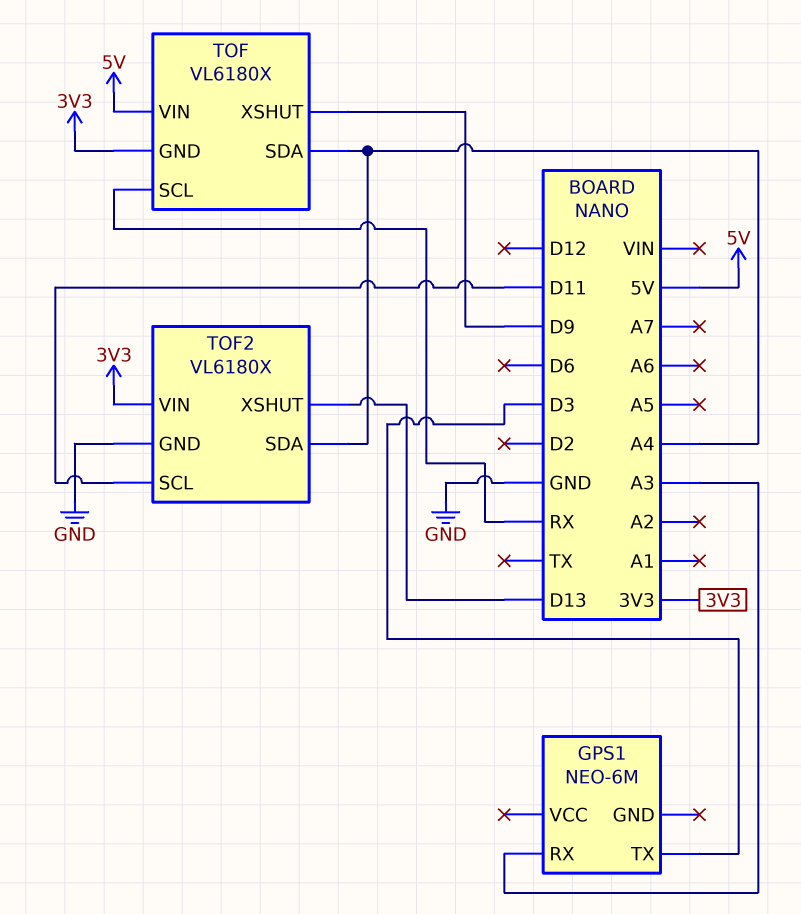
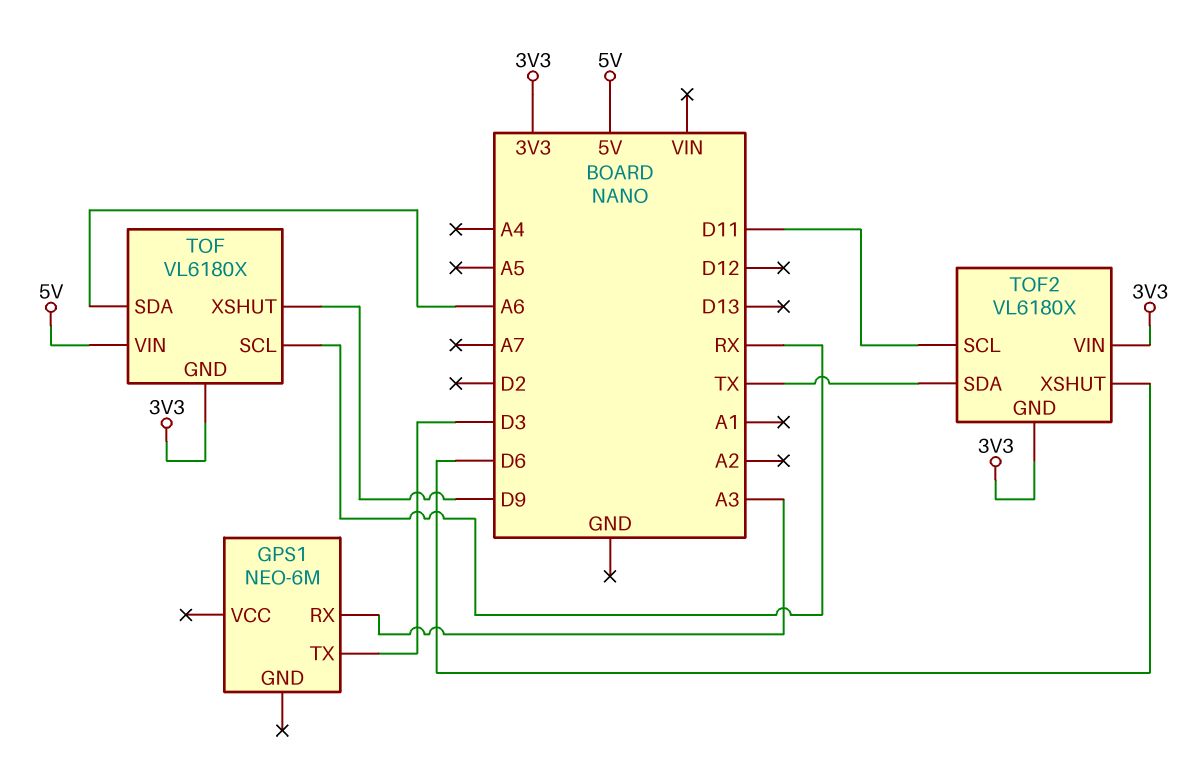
TOF pin SDA: A4 -> A6
TOF2 pin GND: GND -> 3V3
TOF2 pin SDA: A4 -> TX
TOF2 pin XSHUT: D13 -> D6

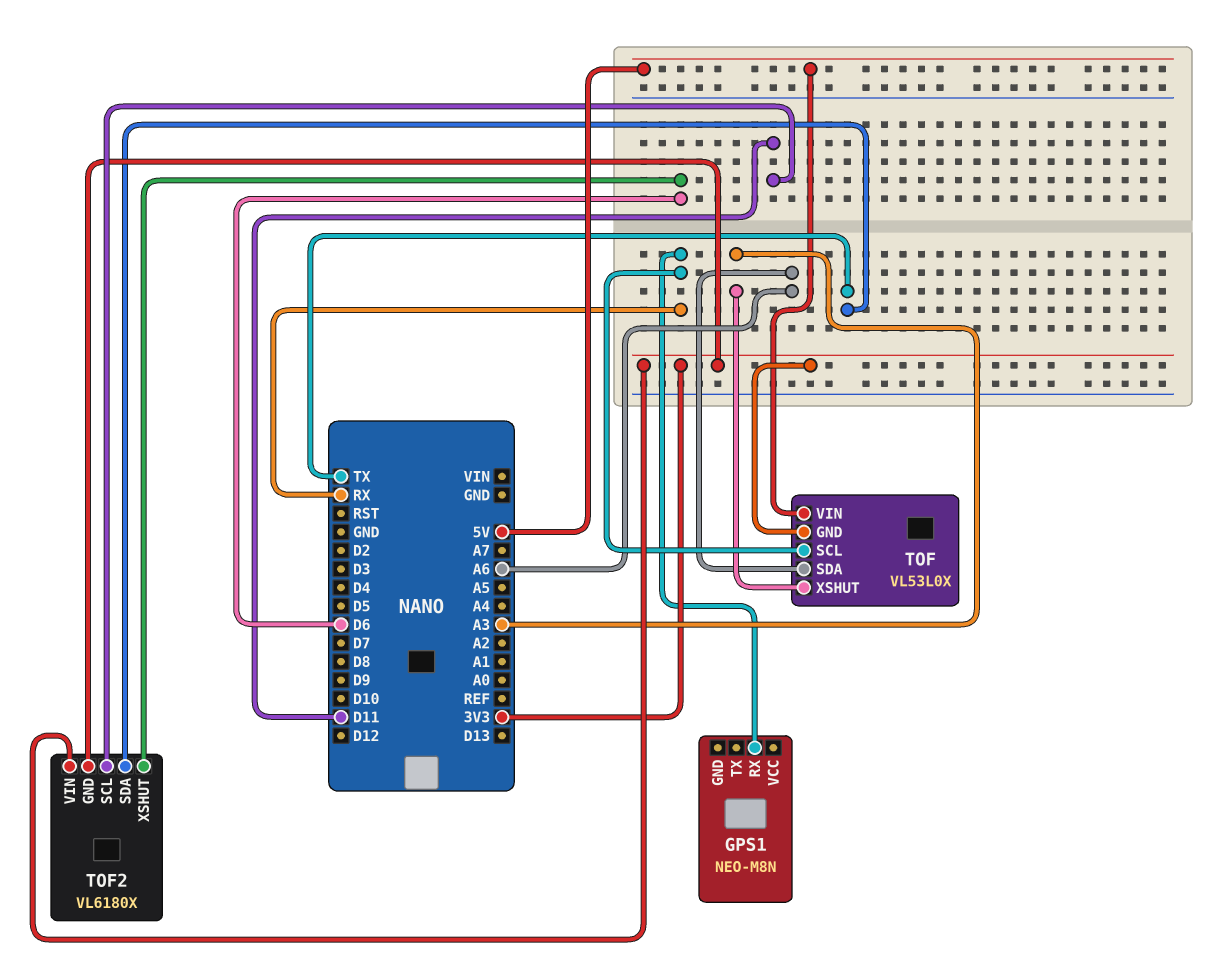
GPS1: NEO-6M -> NEO-M8N
GPS1 pin RX: A3 -> RX
GPS1 pin TX: D3 -> none
TOF: VL6180X -> VL53L0X
TOF pin XSHUT: D9 -> A3

